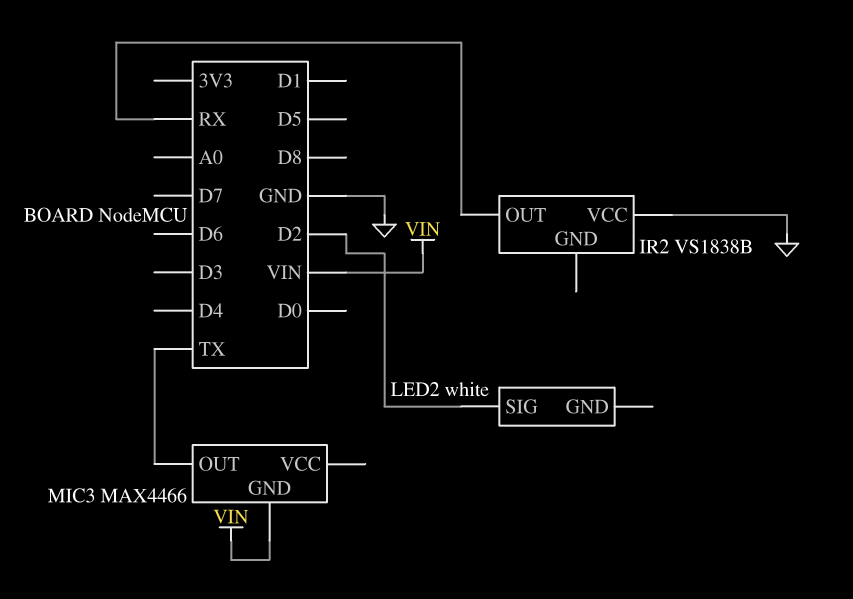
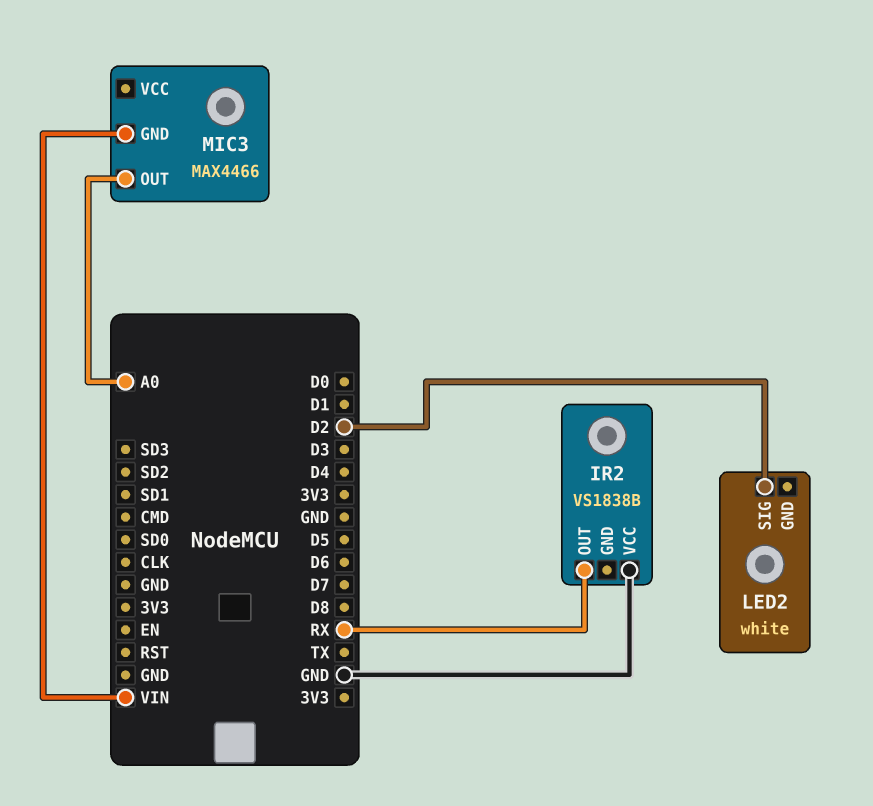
MIC3 pin OUT: TX -> A0

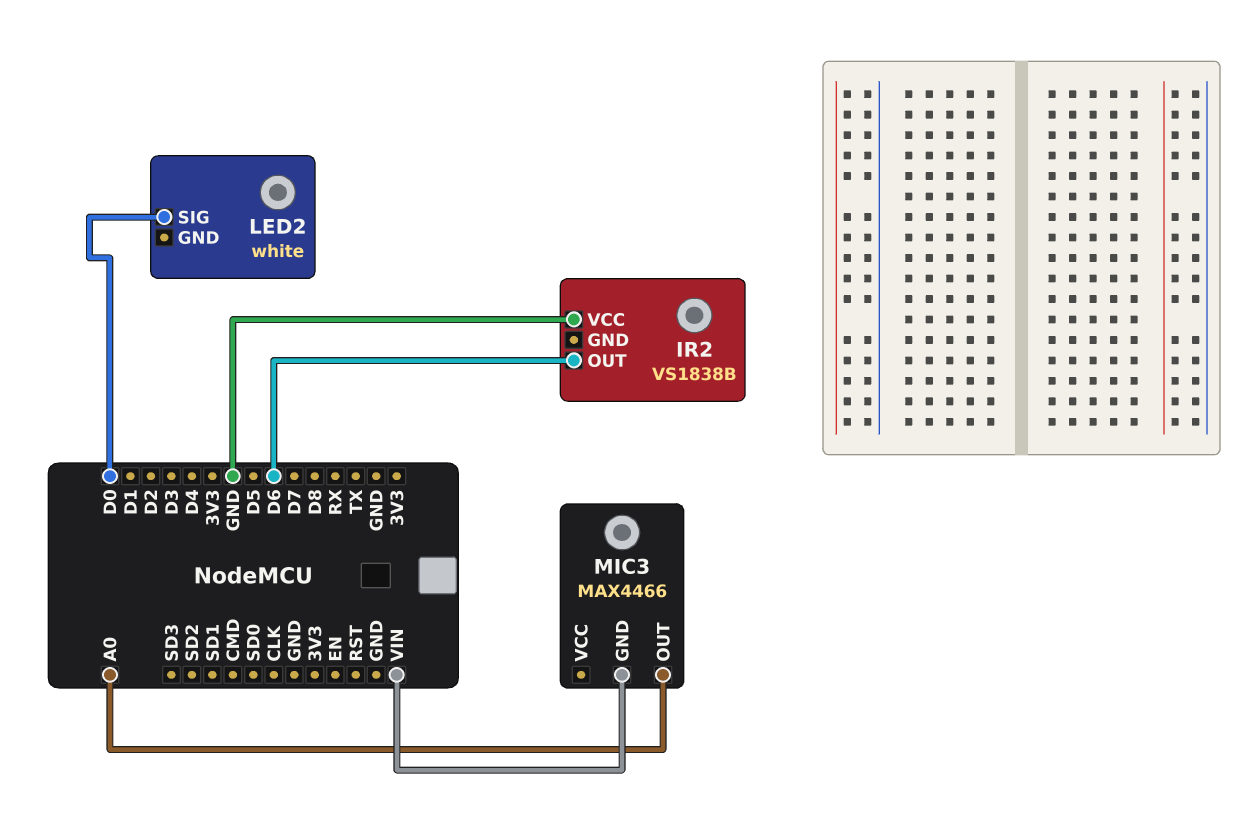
IR2 pin OUT: RX -> D6
LED2 pin SIG: D2 -> D0

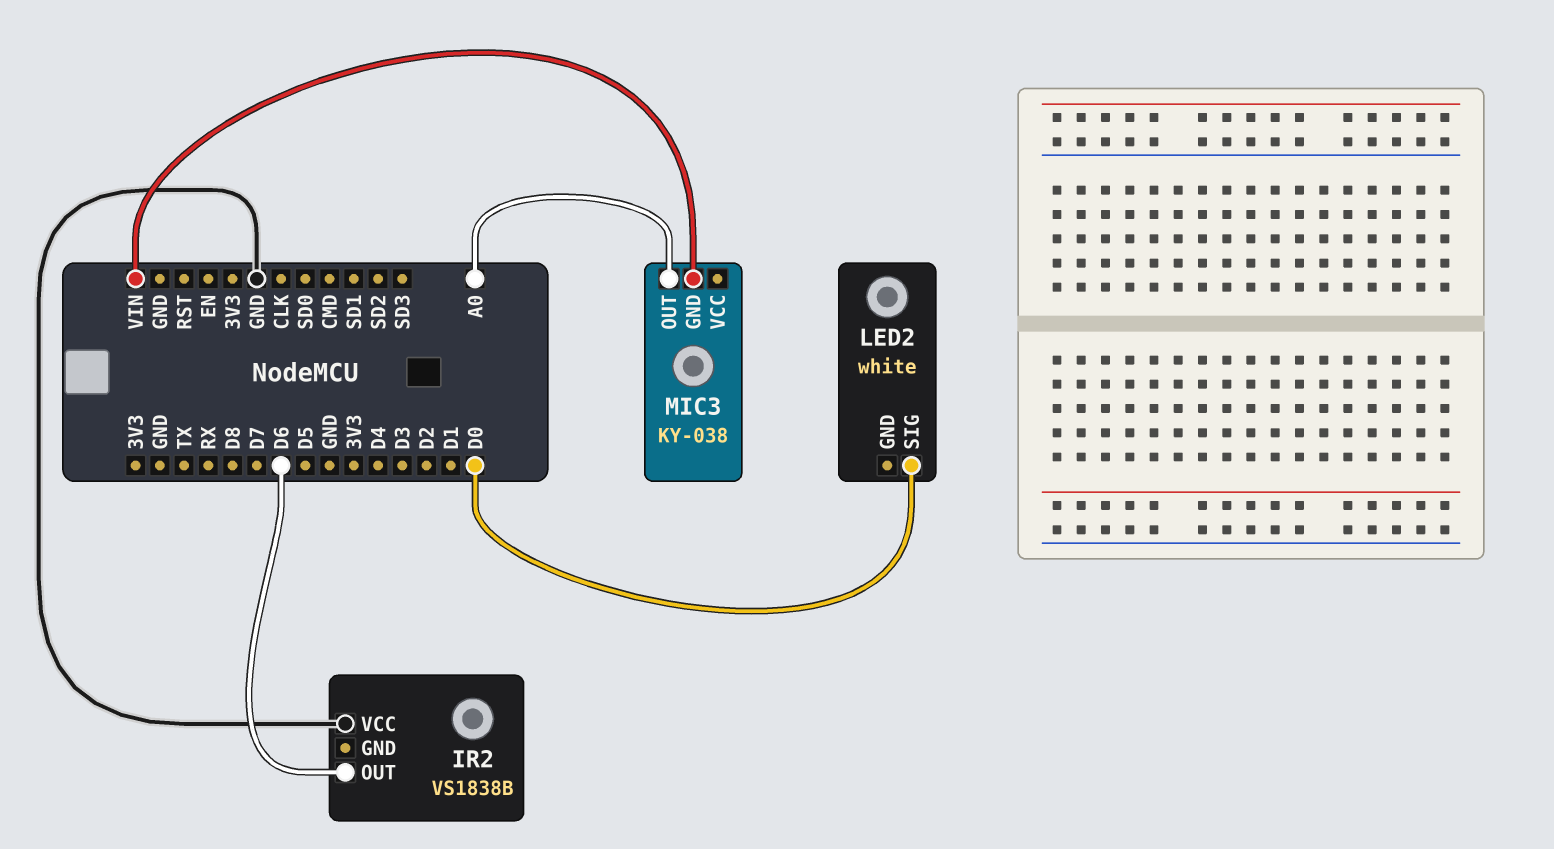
MIC3: MAX4466 -> KY-038

